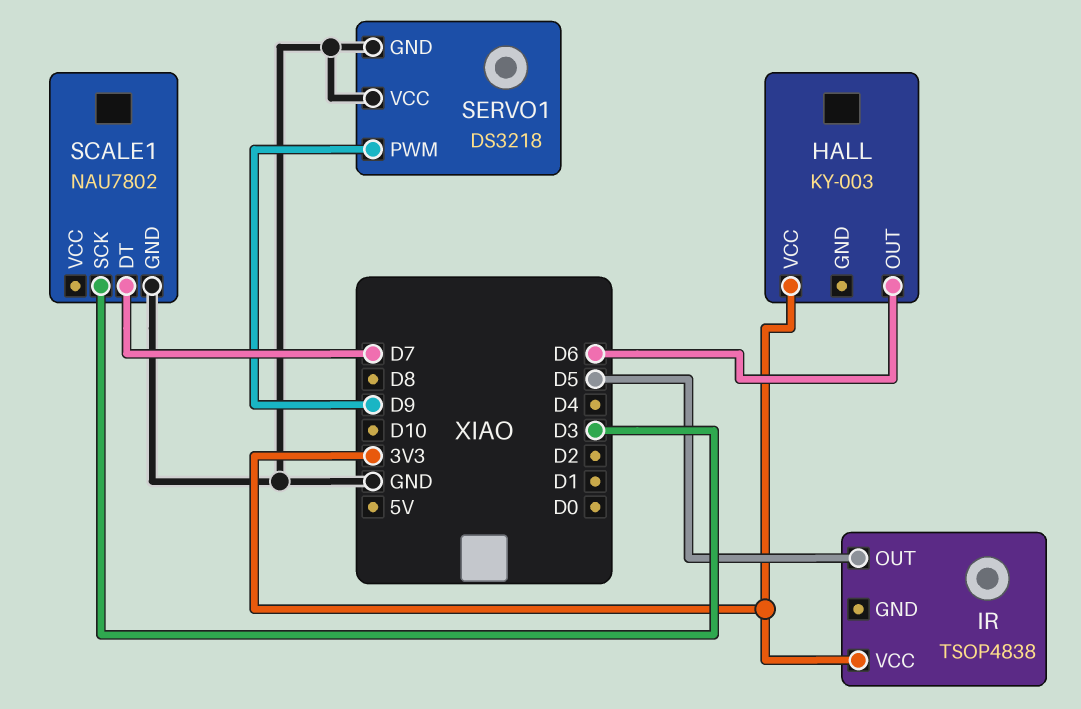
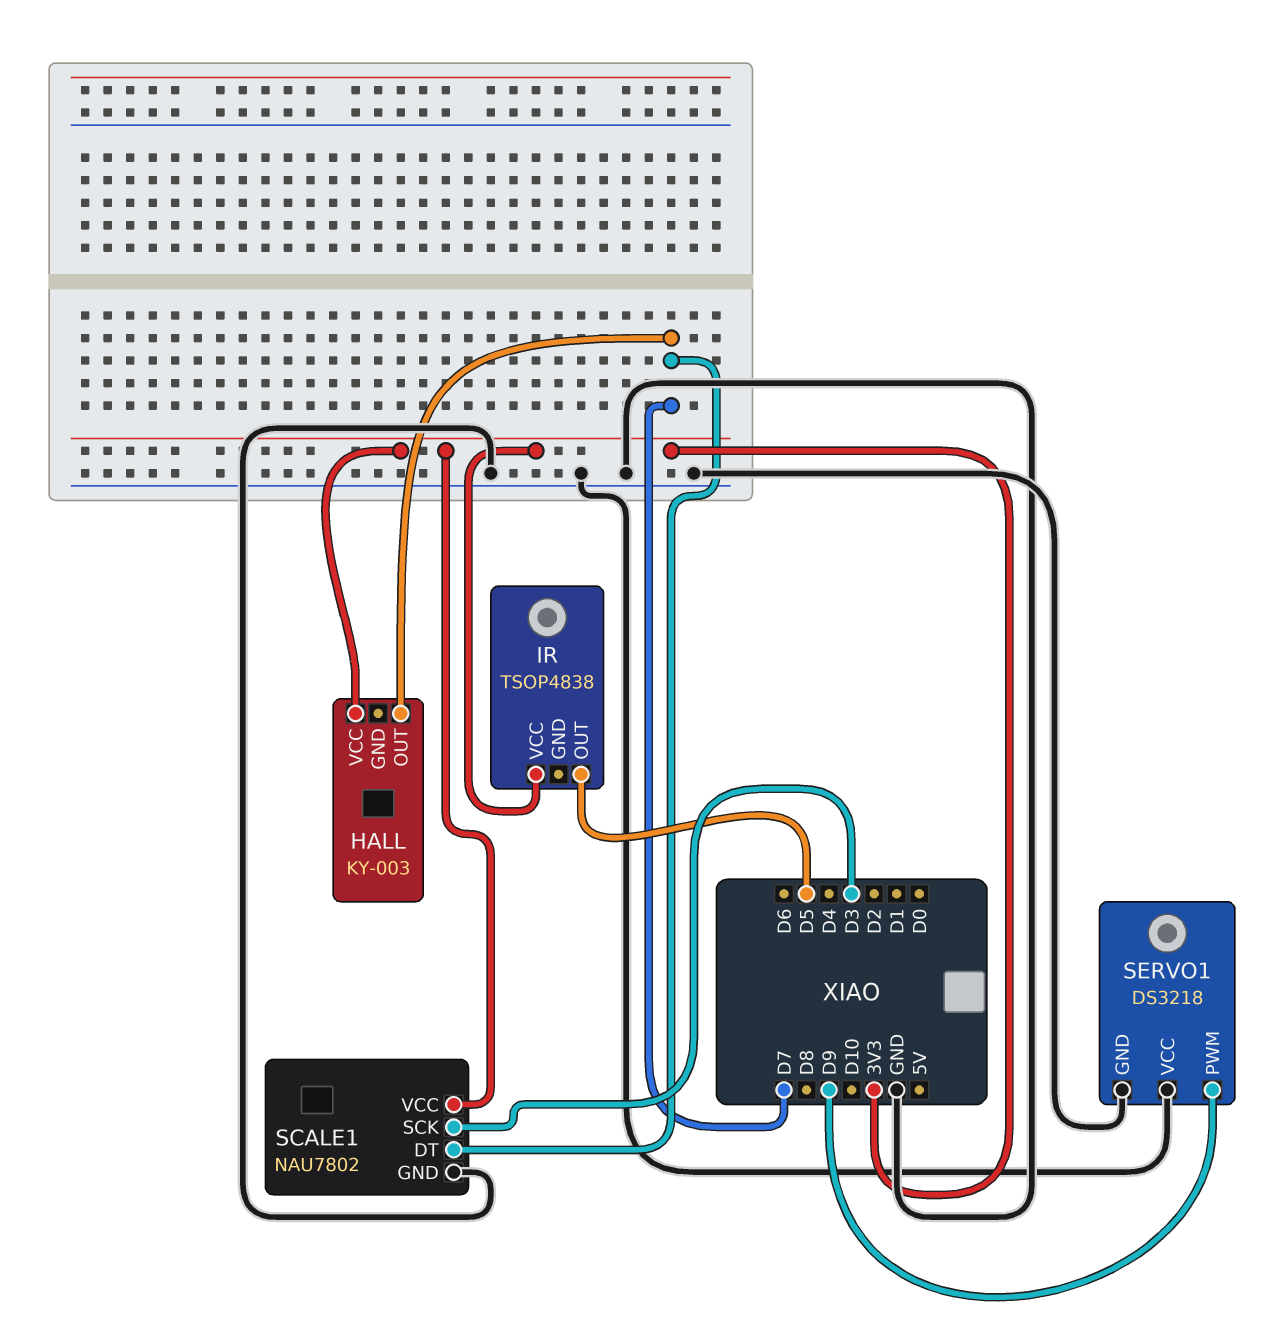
HALL pin OUT: D6 -> D7
SCALE1 pin VCC: none -> 3V3

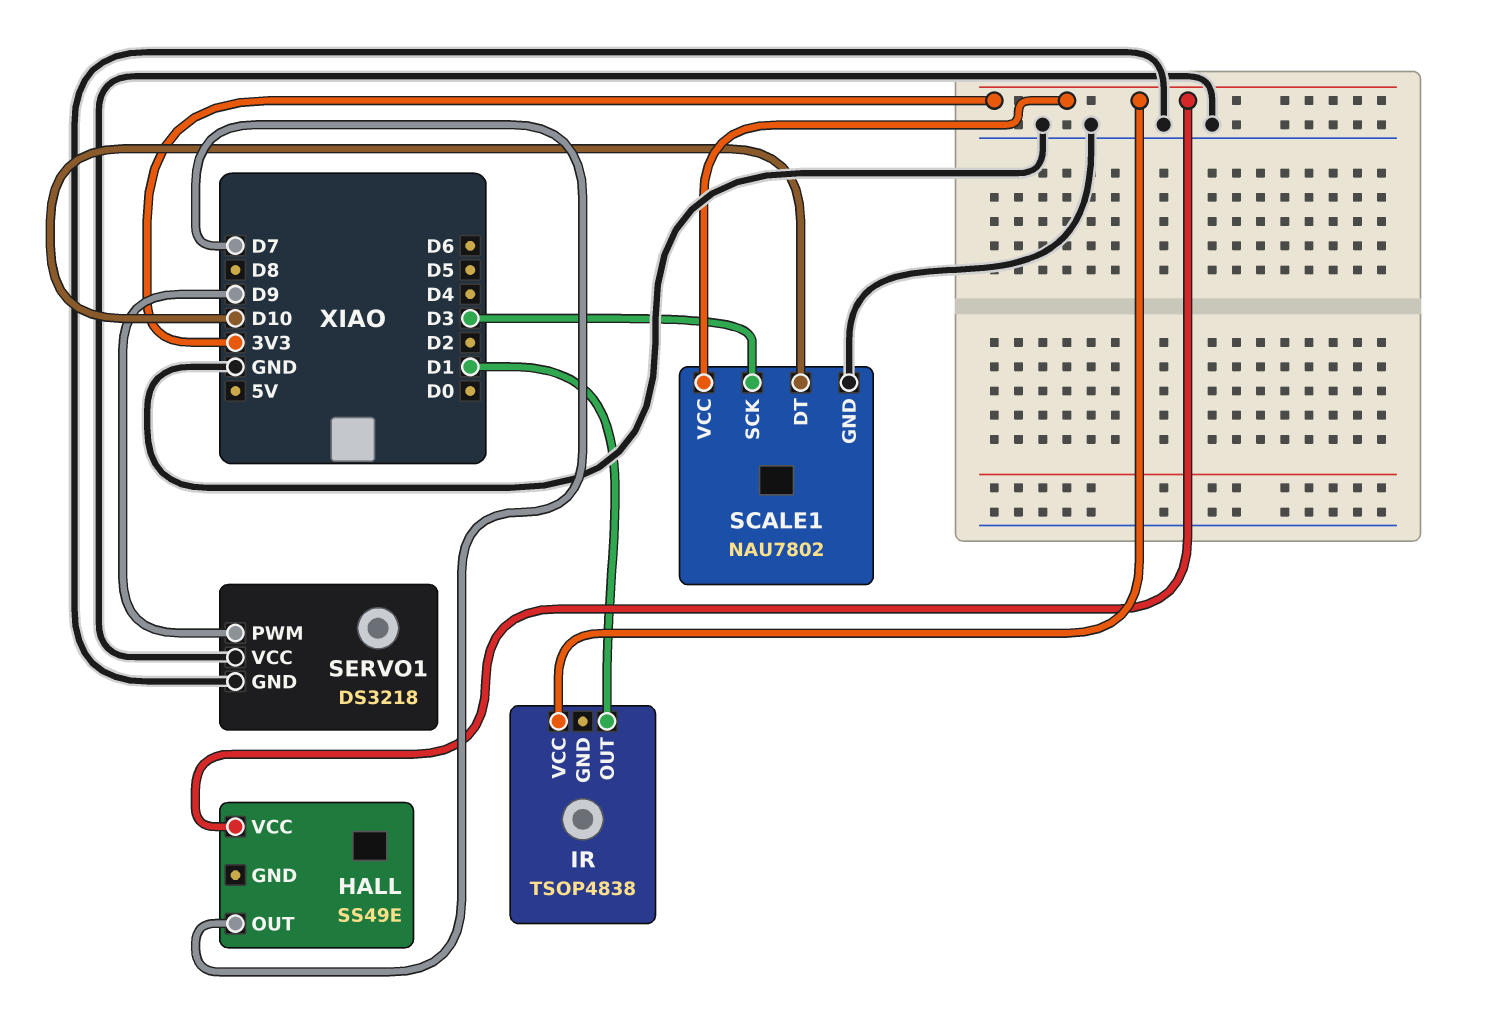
HALL: KY-003 -> SS49E
IR pin OUT: D5 -> D1
SCALE1 pin DT: D7 -> D10

